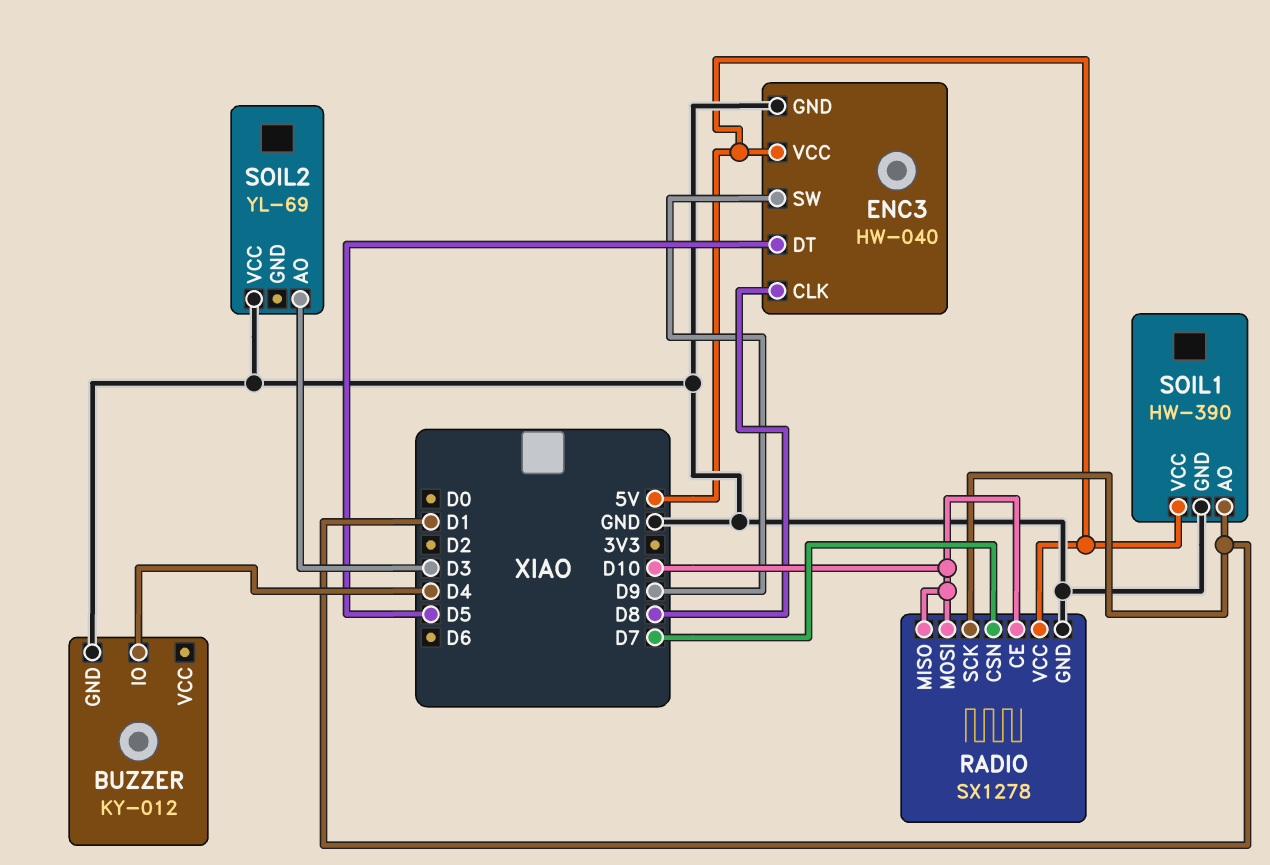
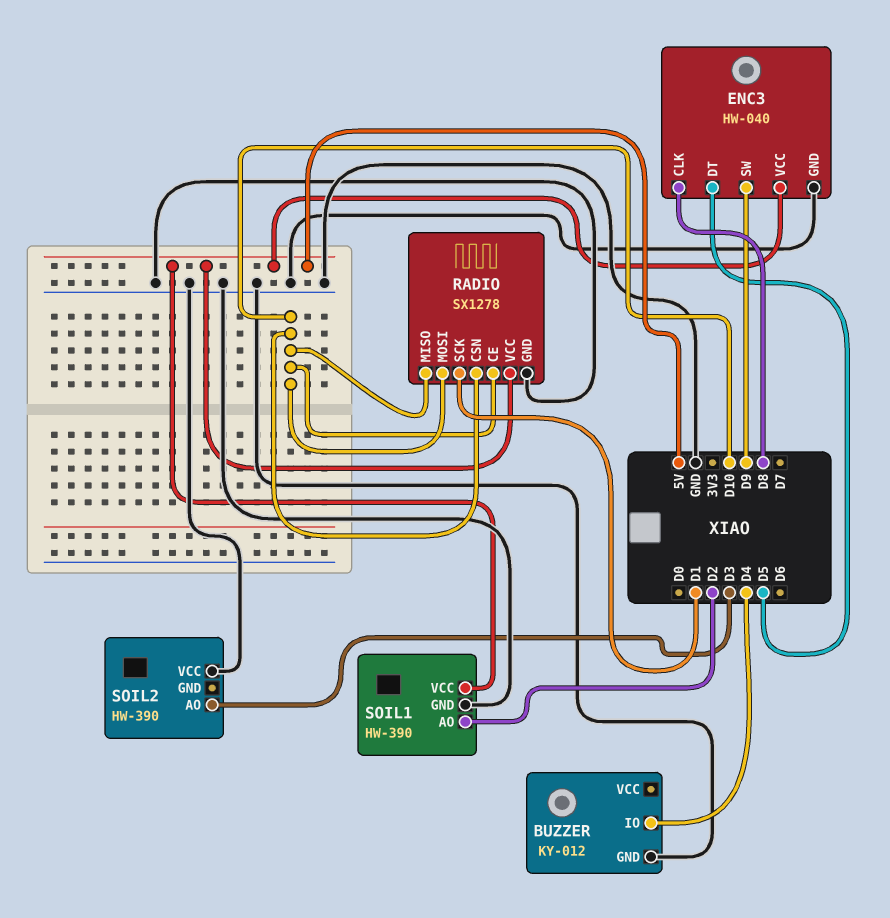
RADIO pin CSN: D7 -> D10
SOIL1 pin AO: D1 -> D2
SOIL2: YL-69 -> HW-390

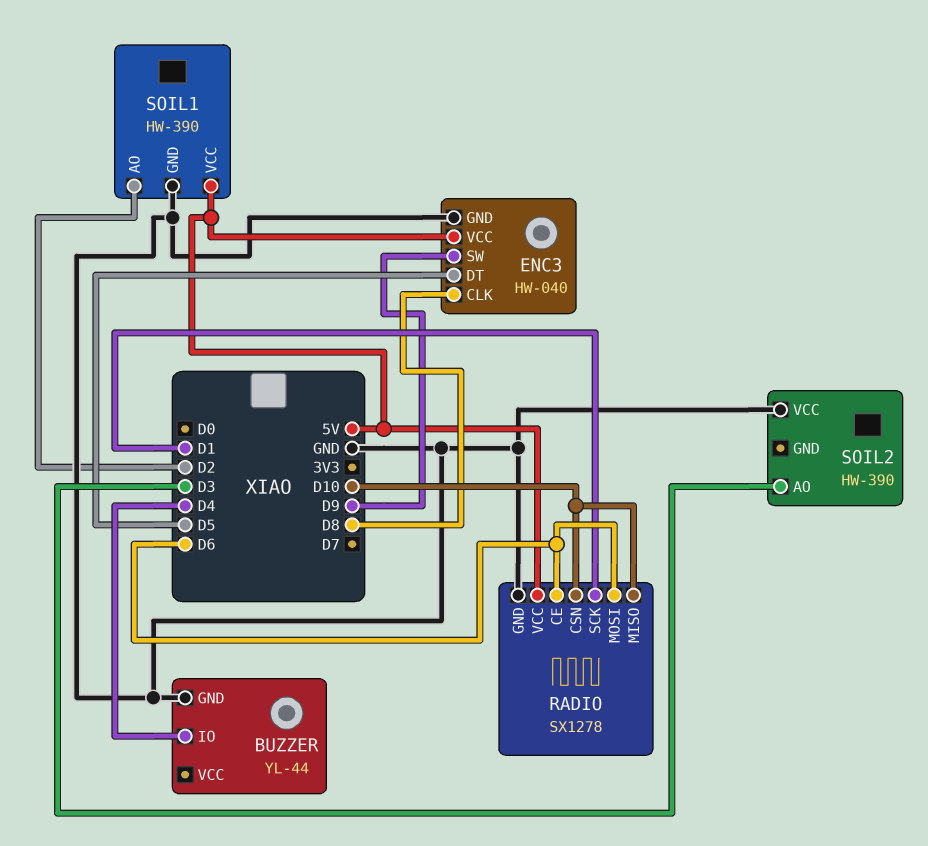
BUZZER: KY-012 -> YL-44
RADIO pin CE: D10 -> D6
RADIO pin MOSI: D10 -> D6

